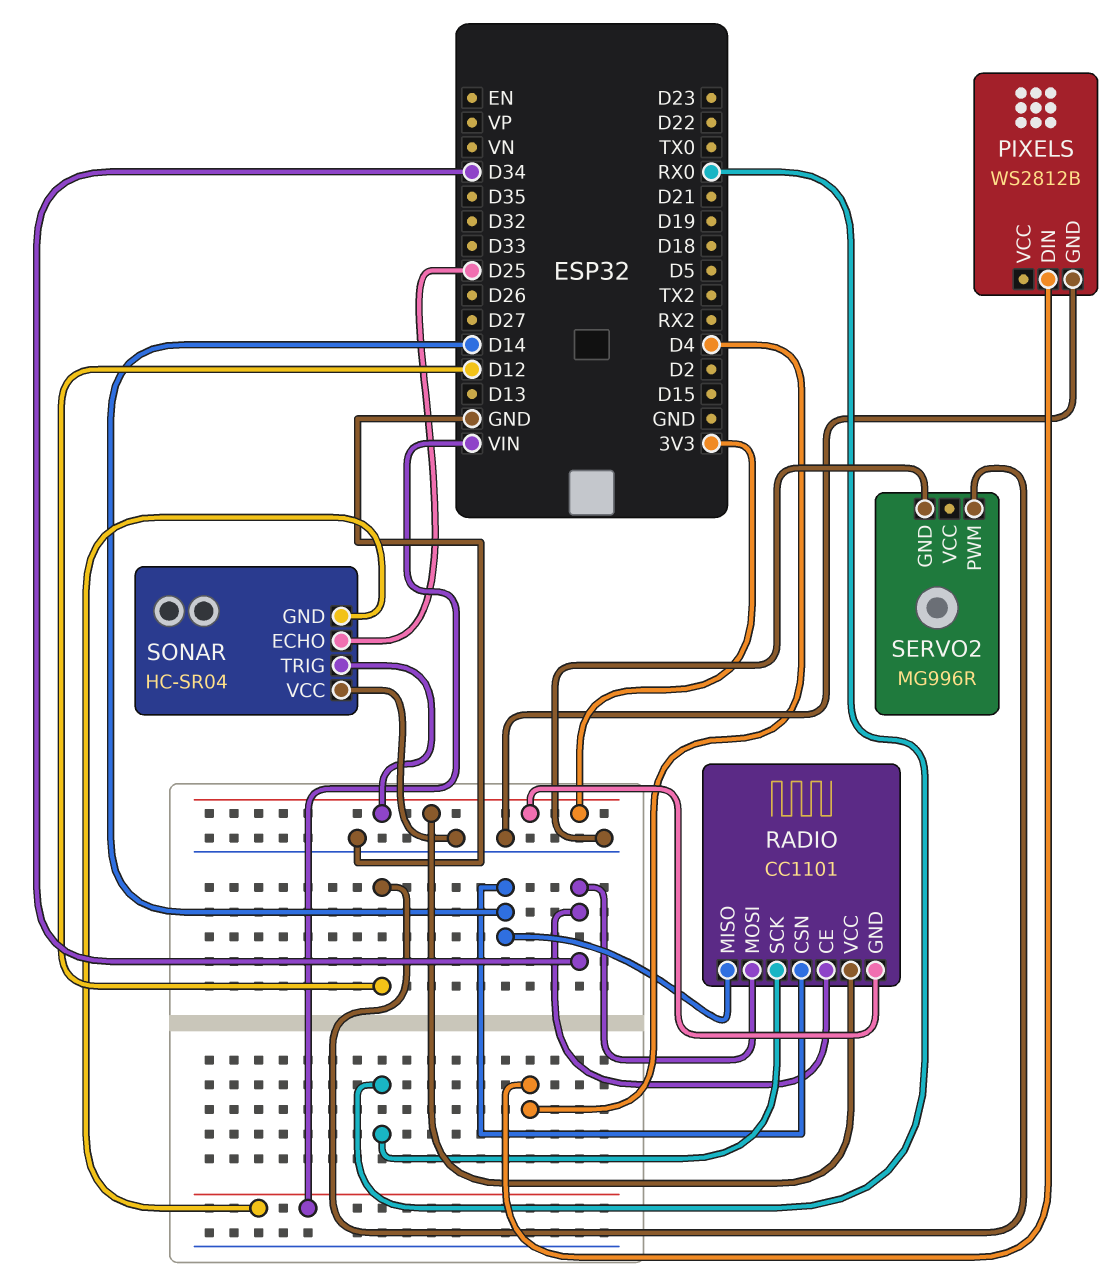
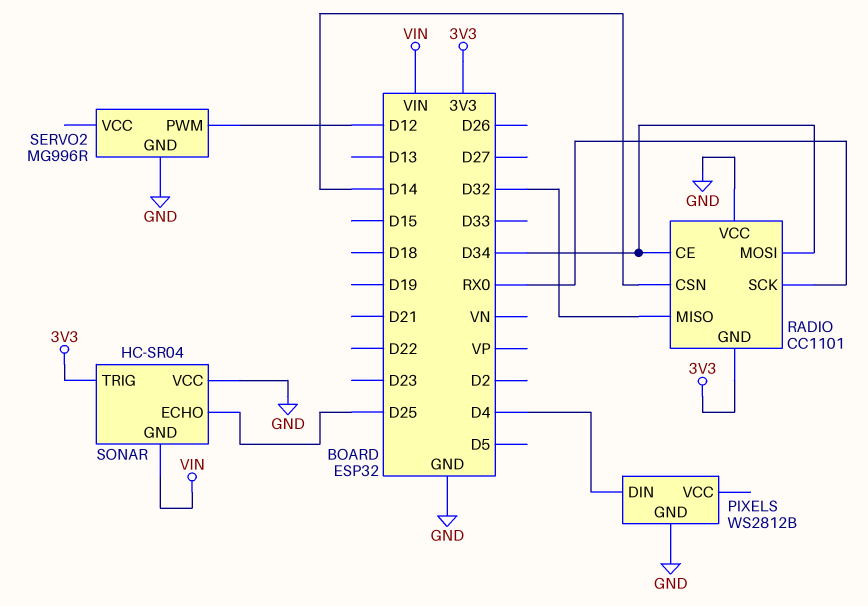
RADIO pin MISO: D14 -> D32
RADIO pin VCC: 3V3 -> GND

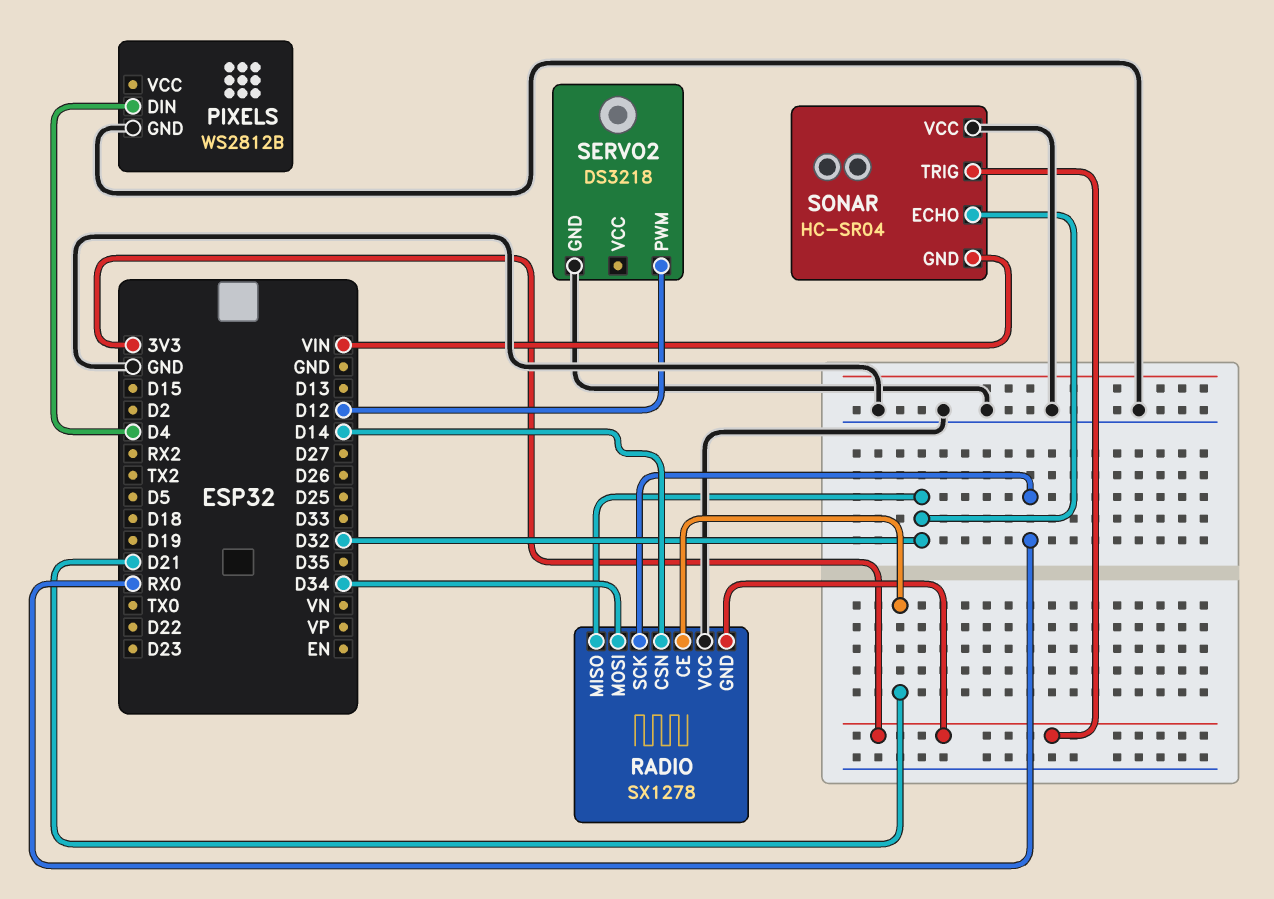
RADIO: CC1101 -> SX1278
RADIO pin CE: D34 -> D21
SERVO2: MG996R -> DS3218
SONAR pin ECHO: D25 -> D32

